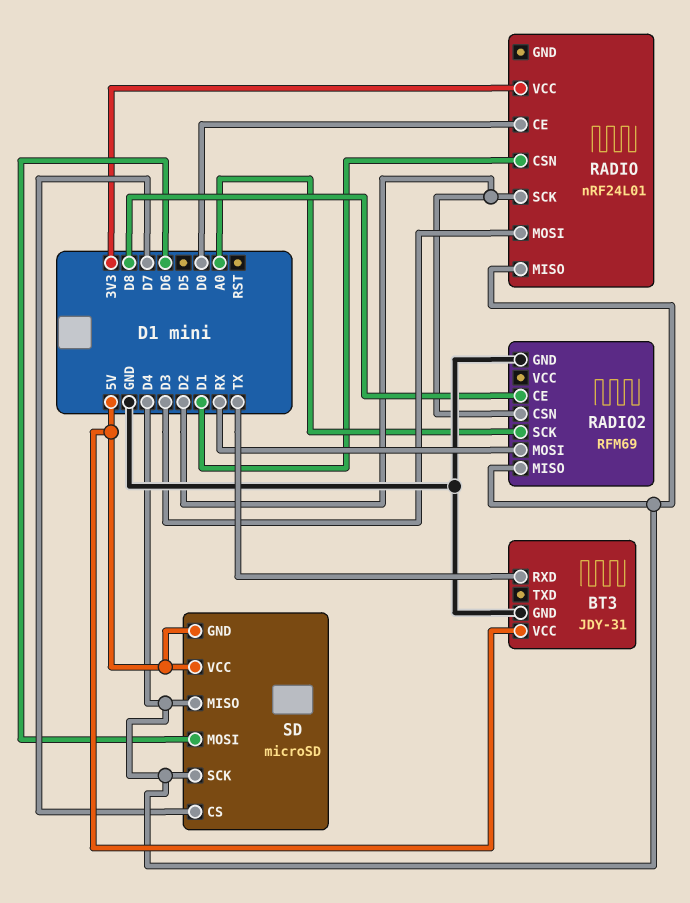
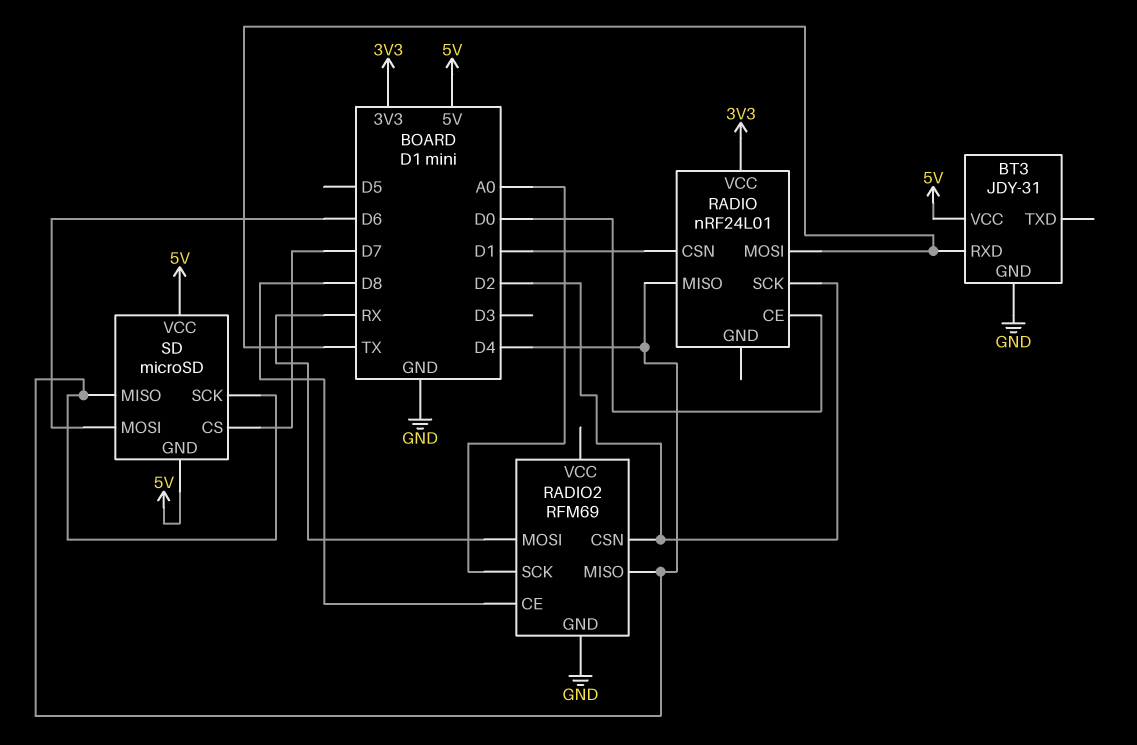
RADIO pin MOSI: D3 -> TX

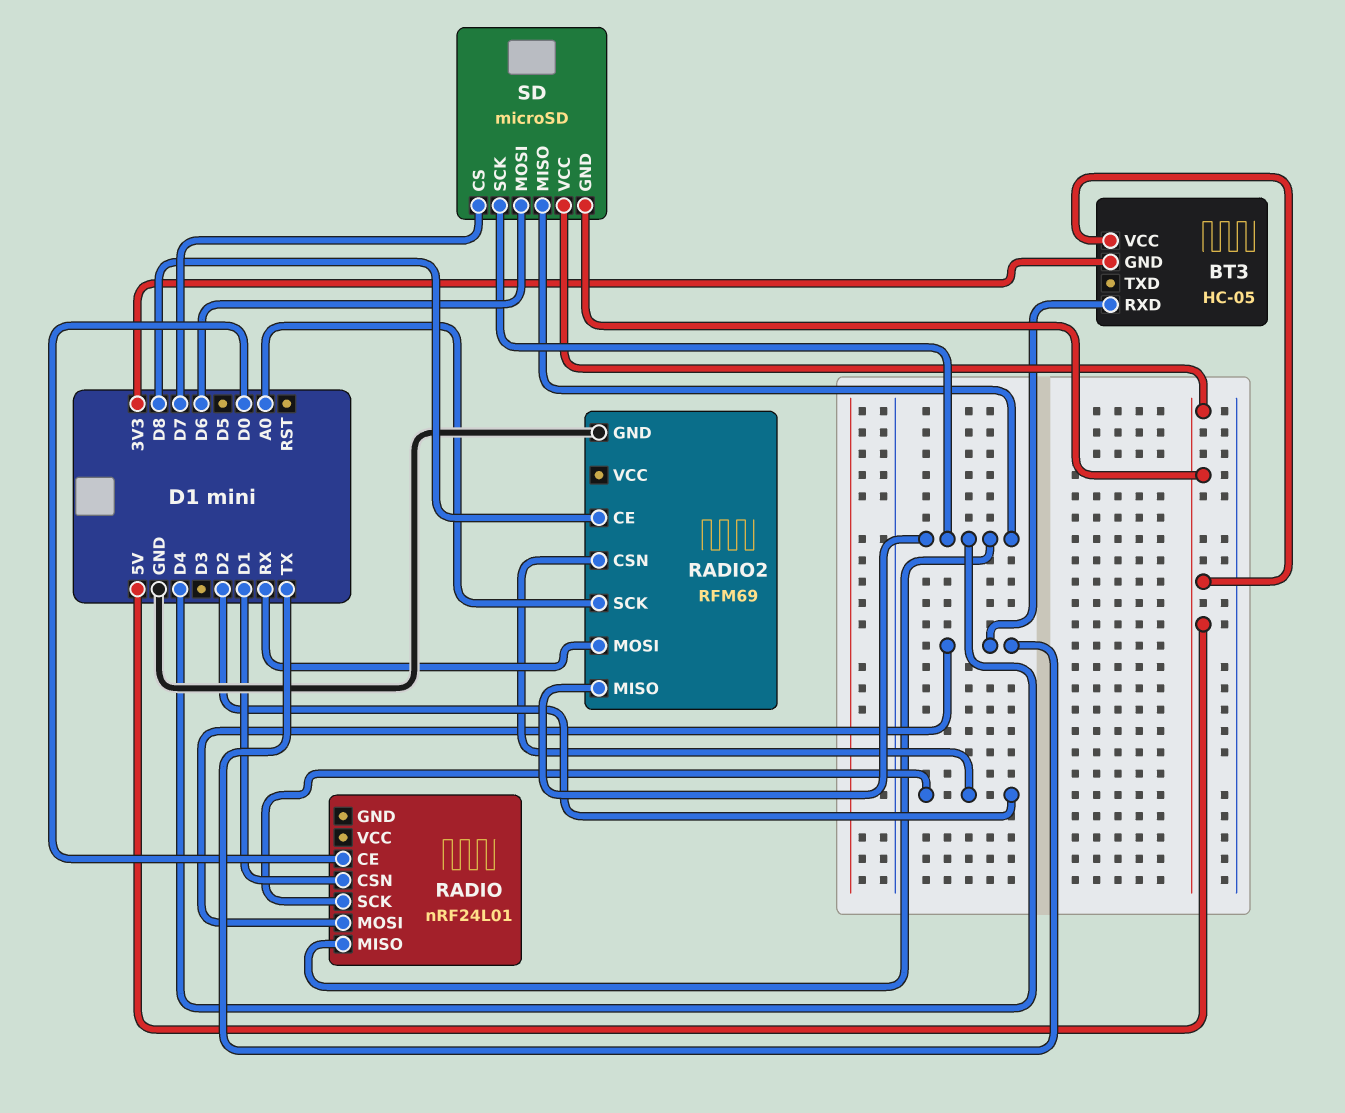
BT3: JDY-31 -> HC-05
BT3 pin GND: GND -> 3V3
RADIO pin VCC: 3V3 -> none

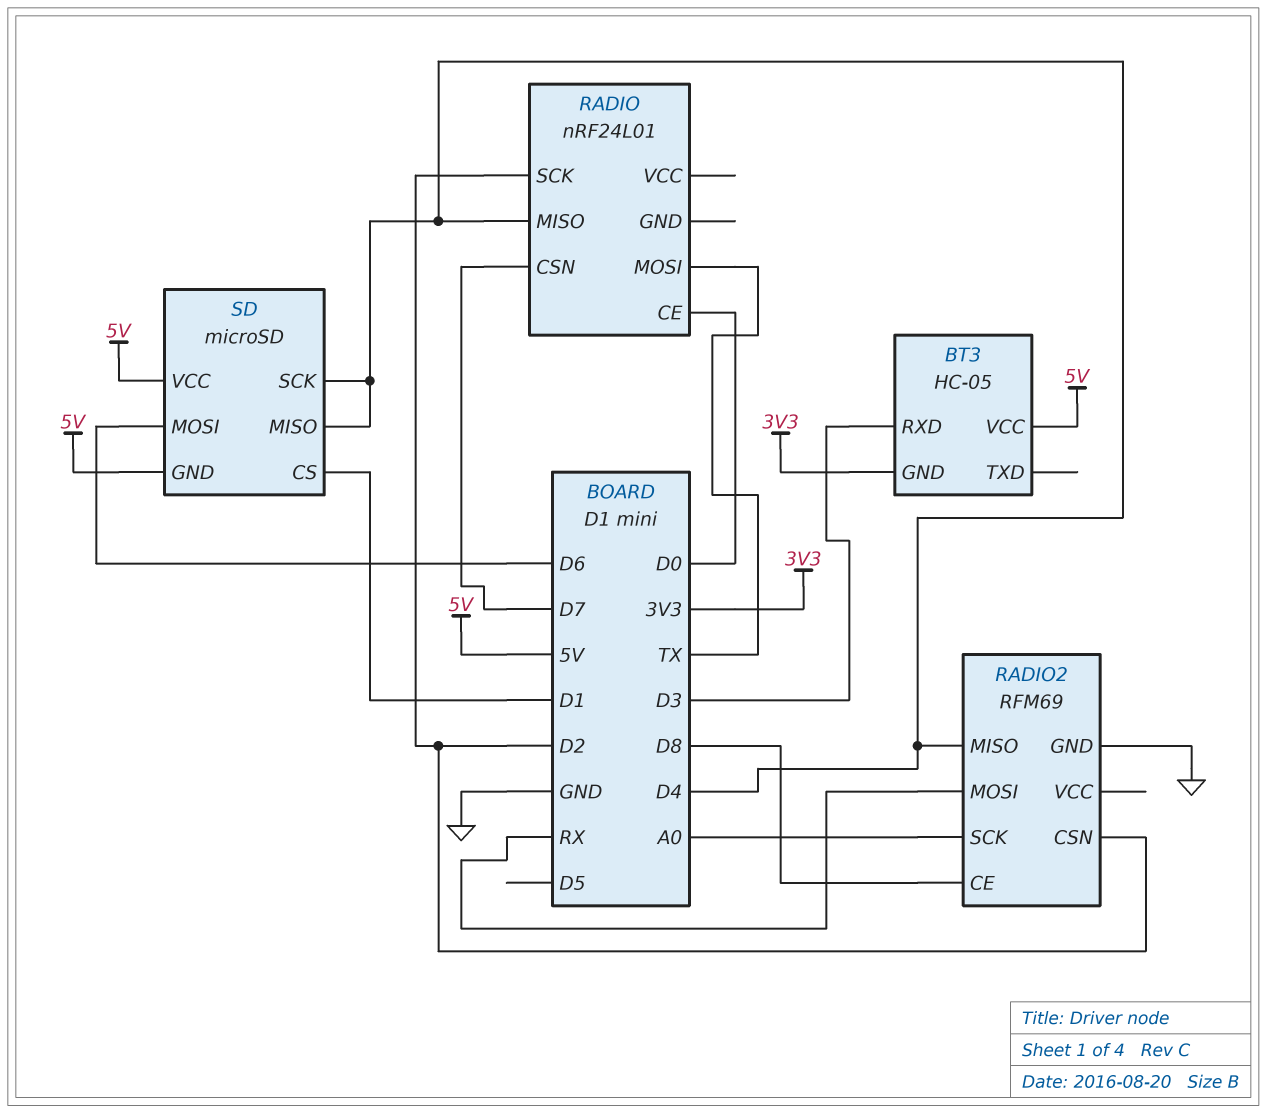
BT3 pin RXD: TX -> D3
RADIO pin CSN: D1 -> D7
SD pin CS: D7 -> D1

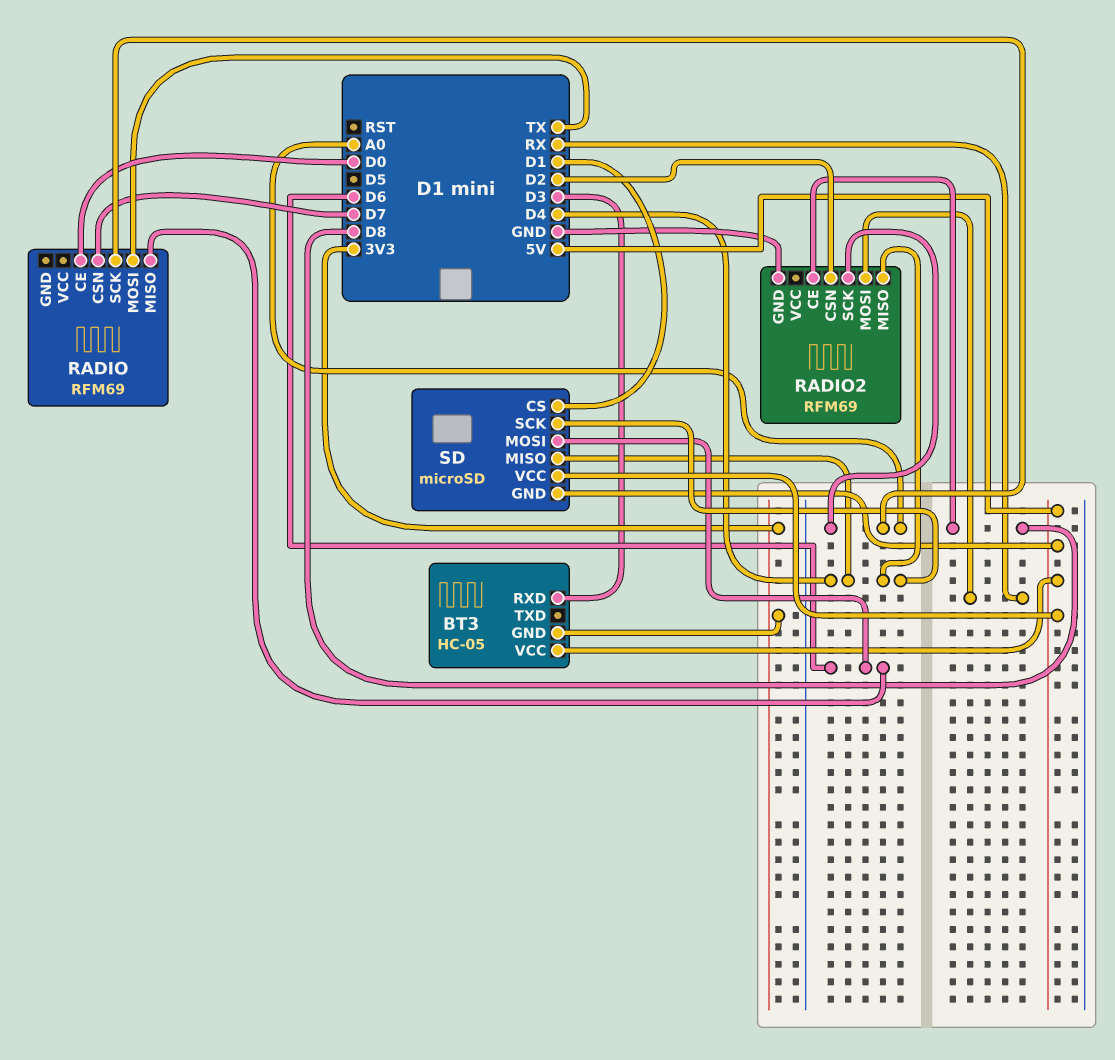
RADIO: nRF24L01 -> RFM69
RADIO pin MISO: D4 -> D6
RADIO pin SCK: D2 -> A0

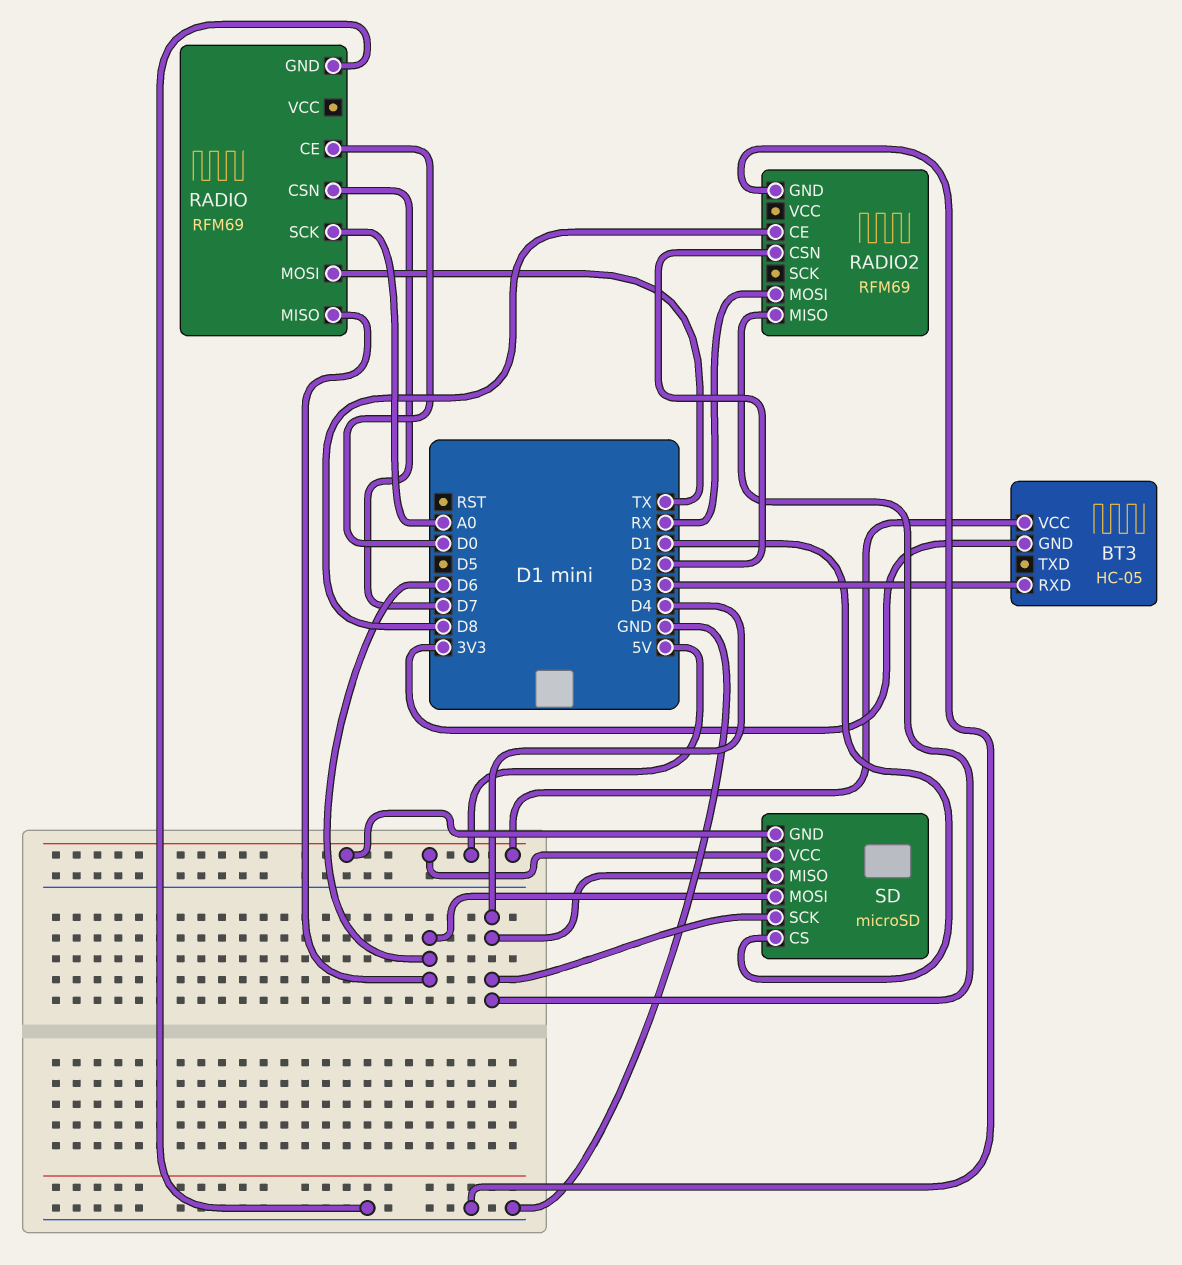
RADIO pin GND: none -> GND
RADIO2 pin SCK: A0 -> none

